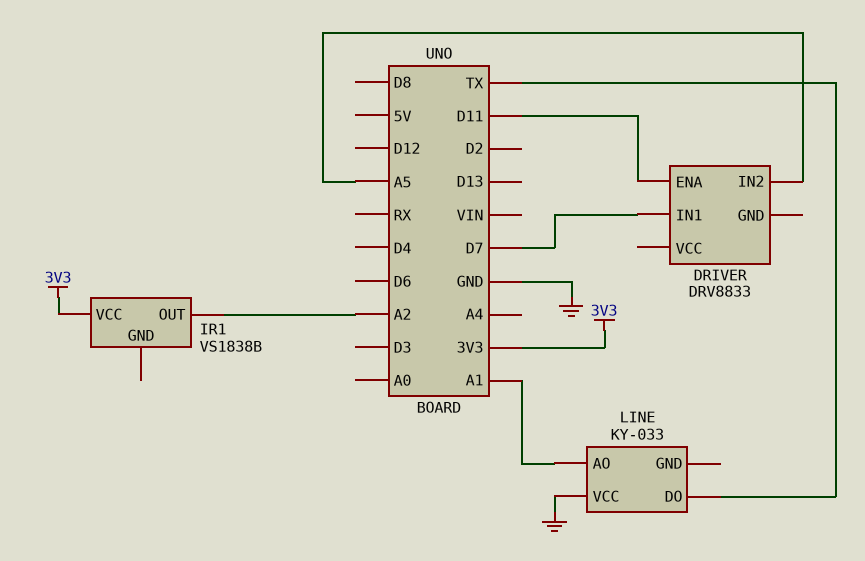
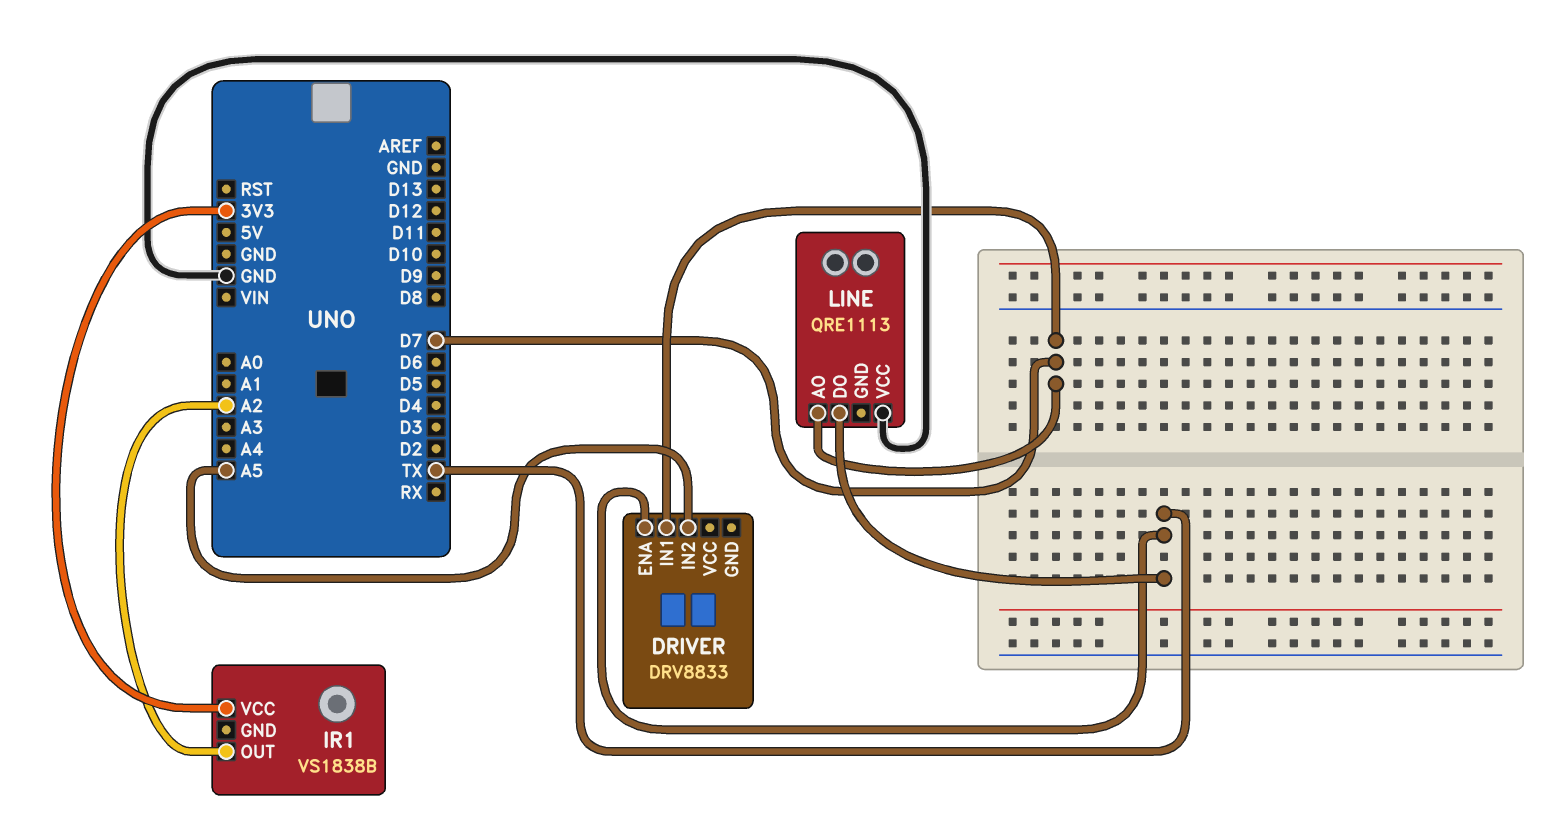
DRIVER pin ENA: D11 -> TX
LINE: KY-033 -> QRE1113
LINE pin AO: A1 -> D7

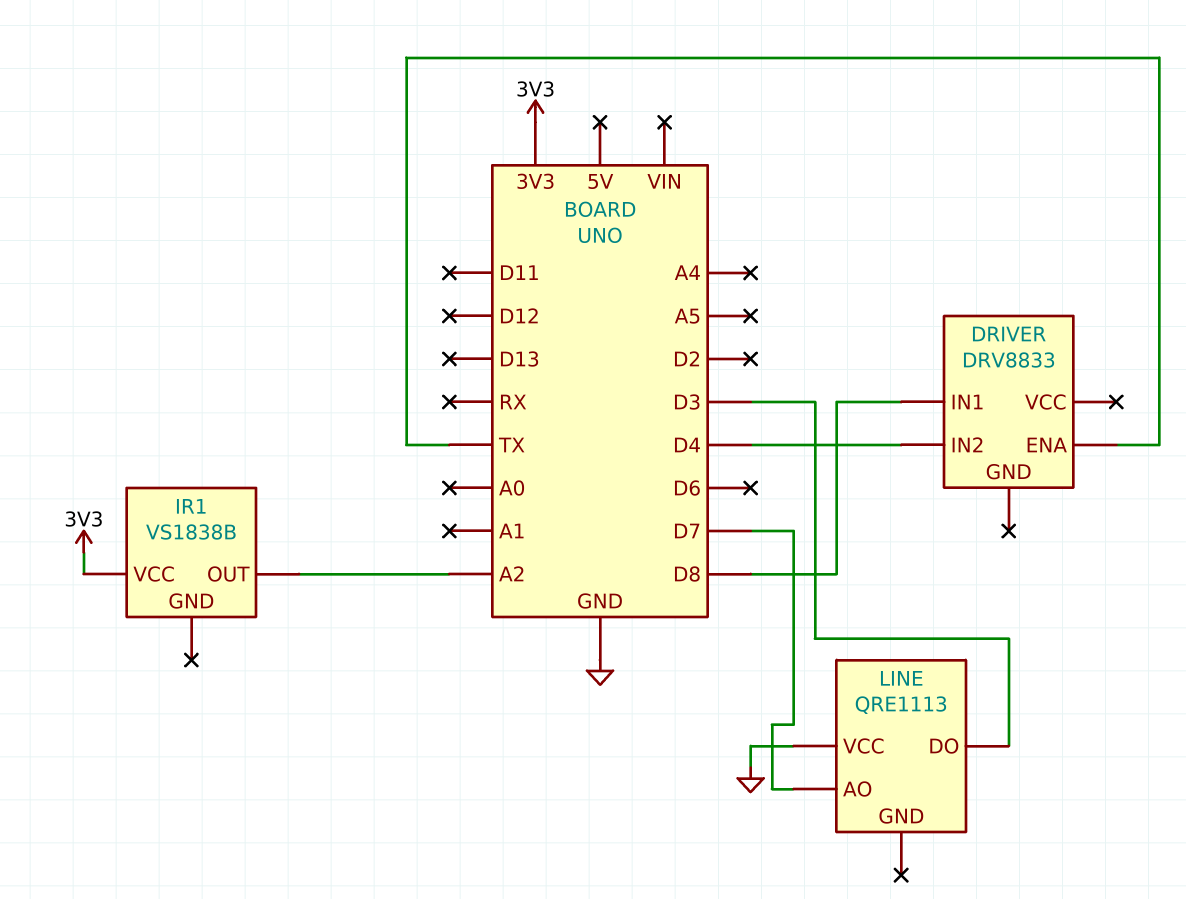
DRIVER pin IN1: D7 -> D8
DRIVER pin IN2: A5 -> D4
LINE pin DO: TX -> D3

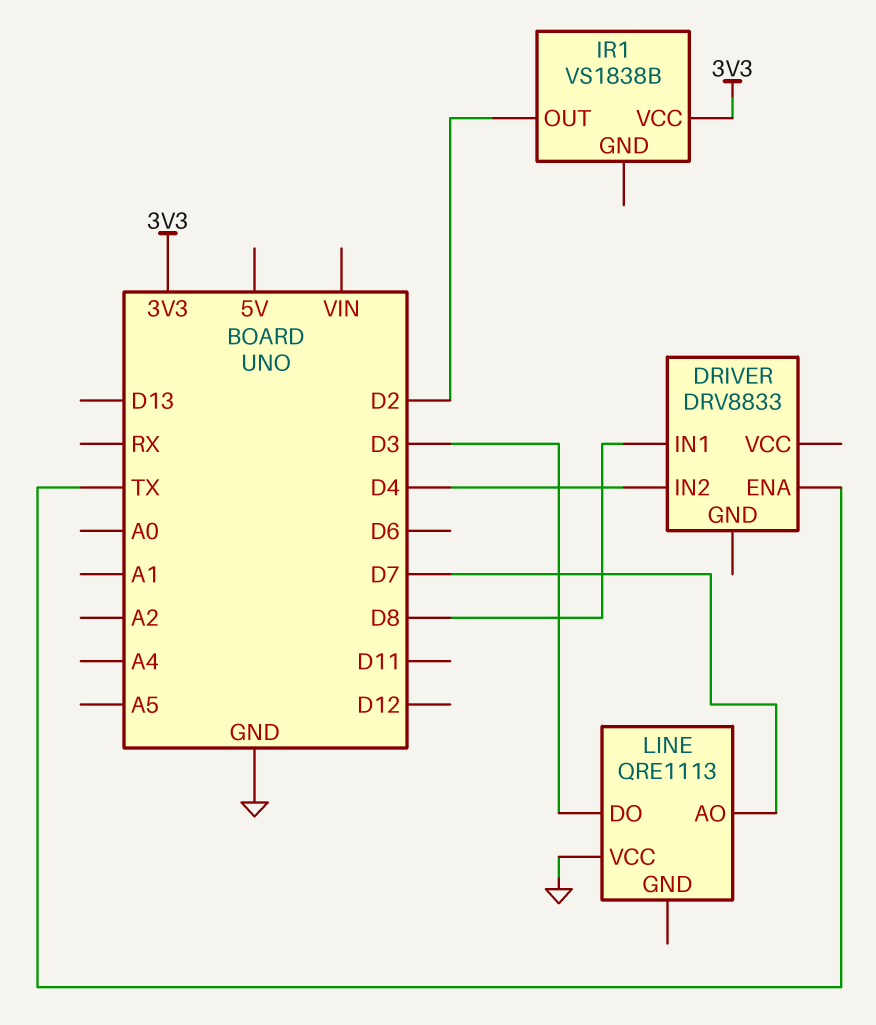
IR1 pin OUT: A2 -> D2

